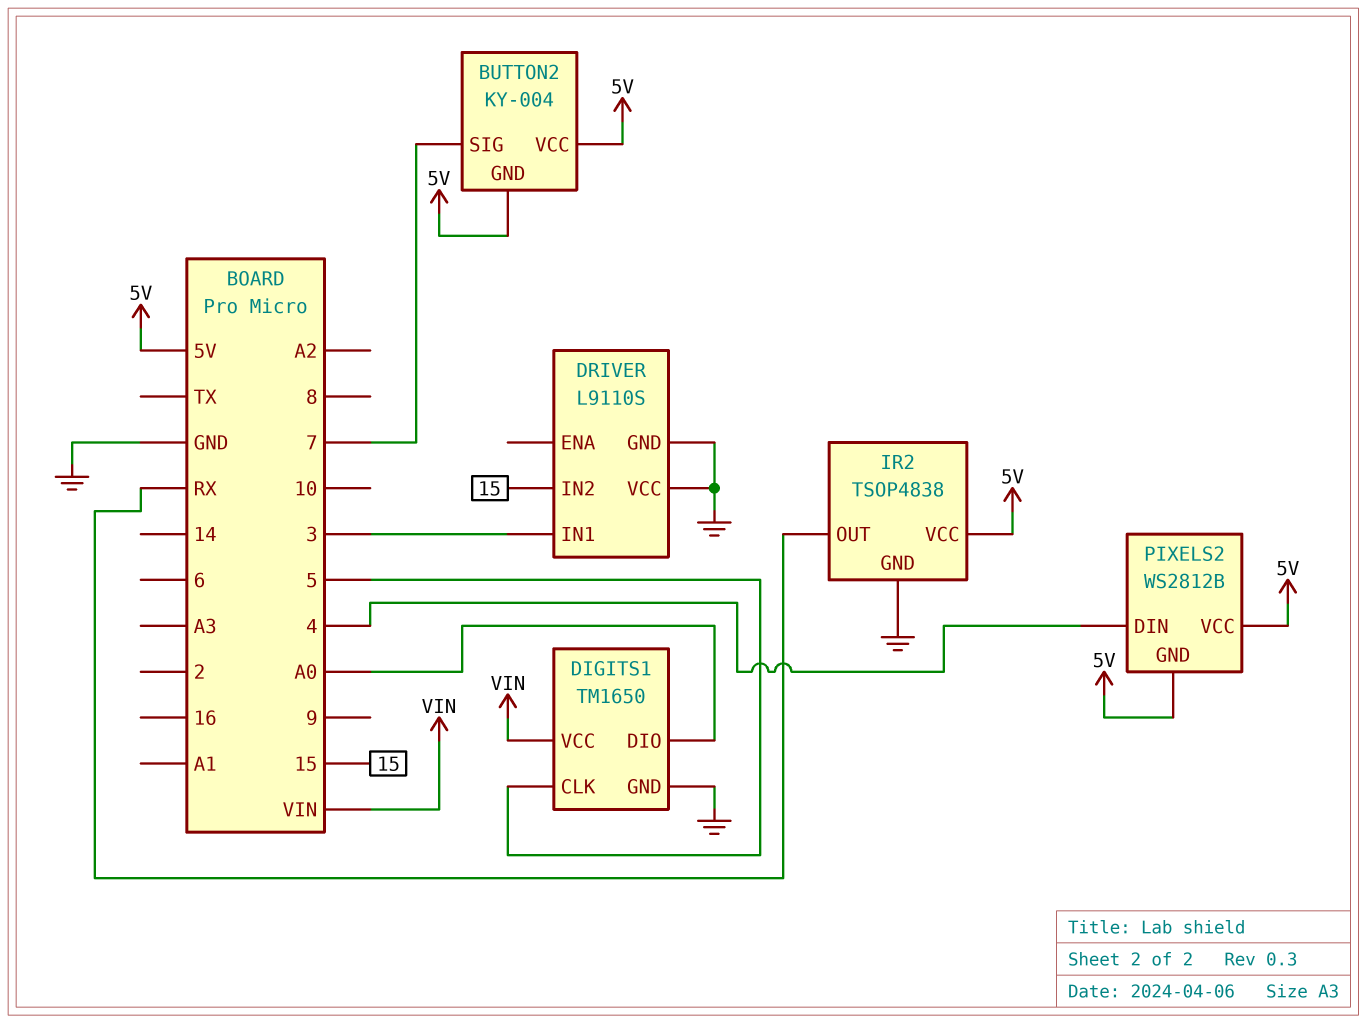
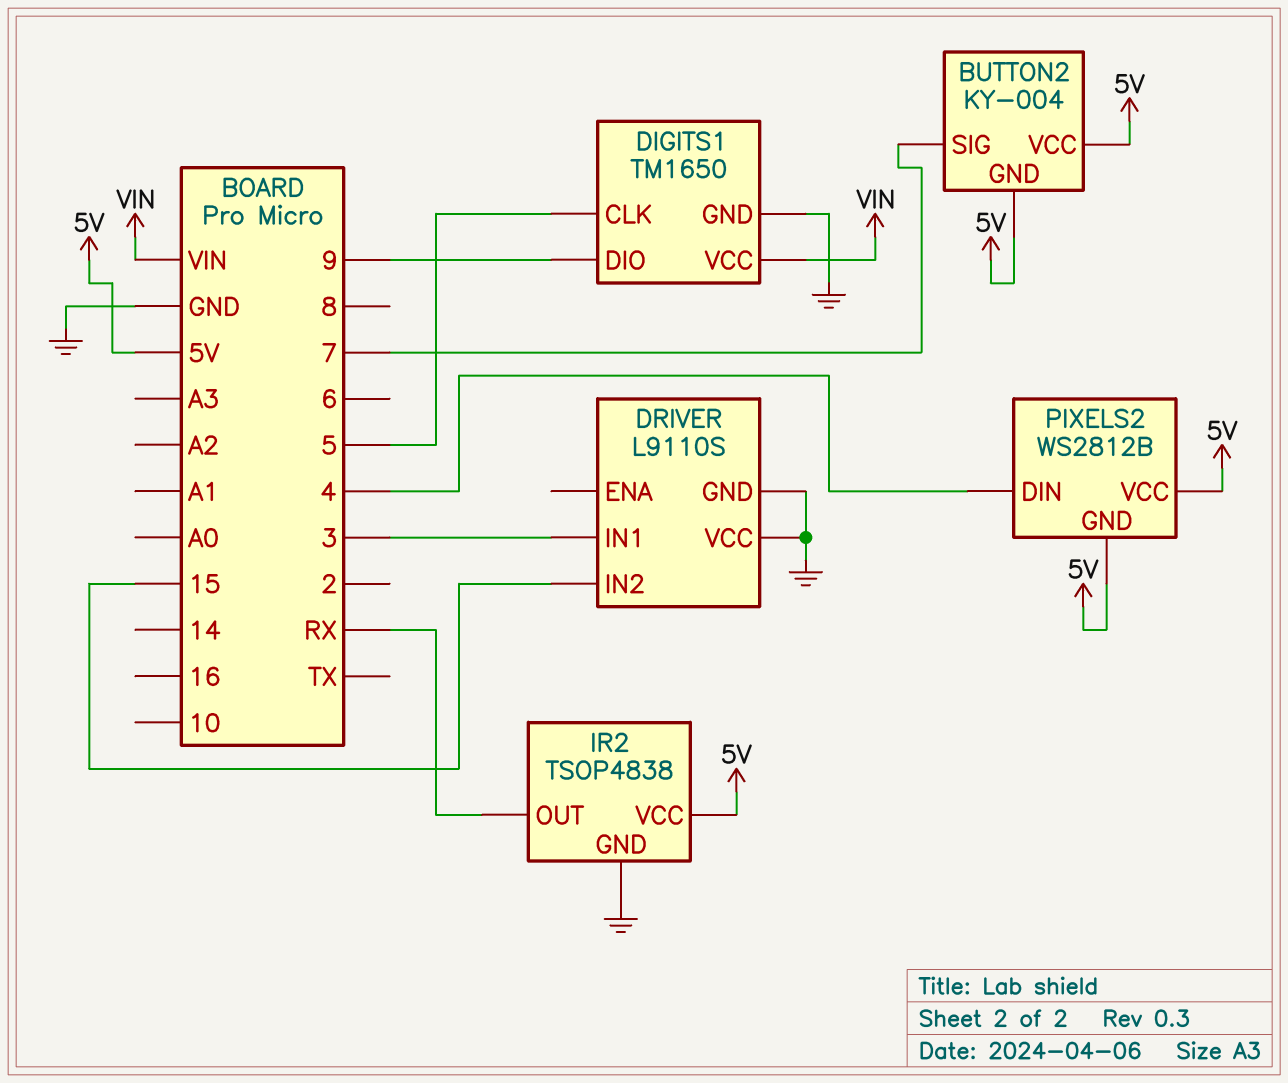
DIGITS1 pin DIO: A0 -> 9

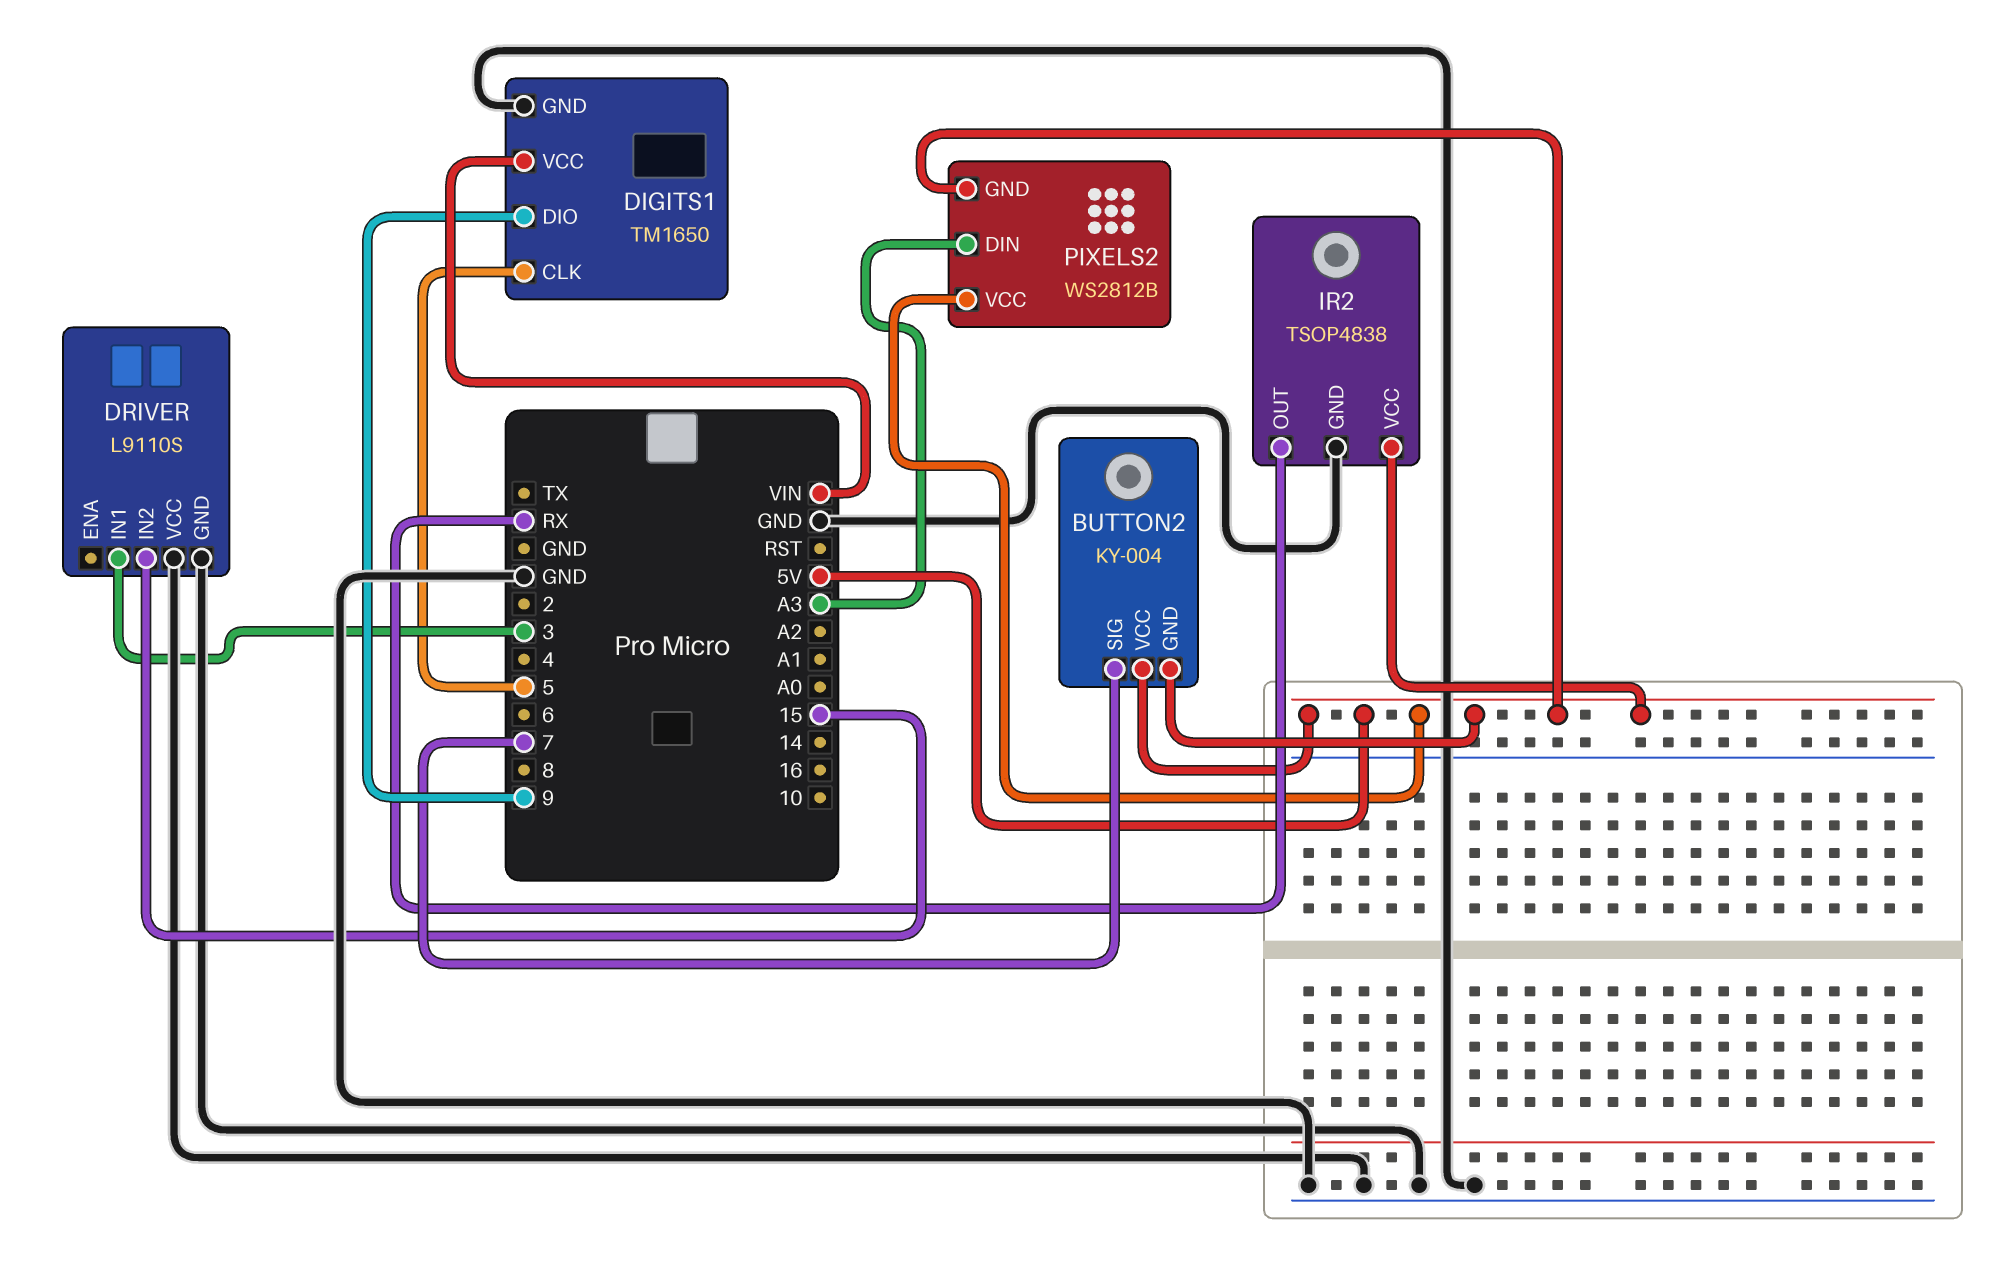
PIXELS2 pin DIN: 4 -> A3

